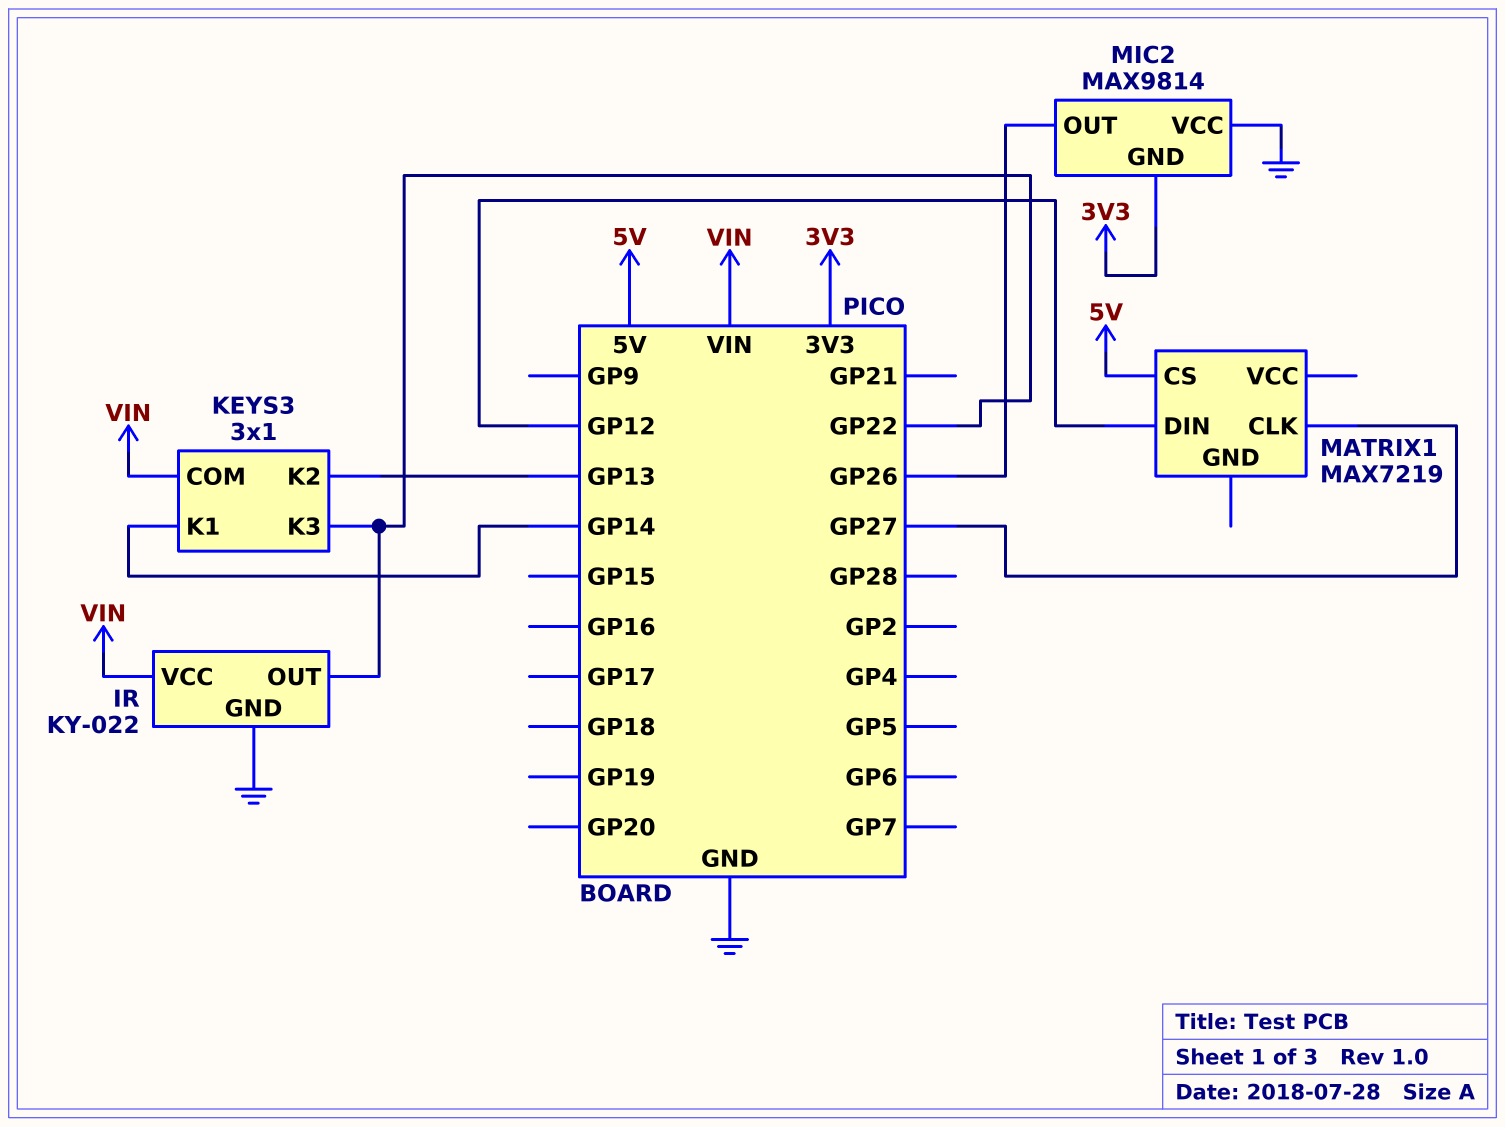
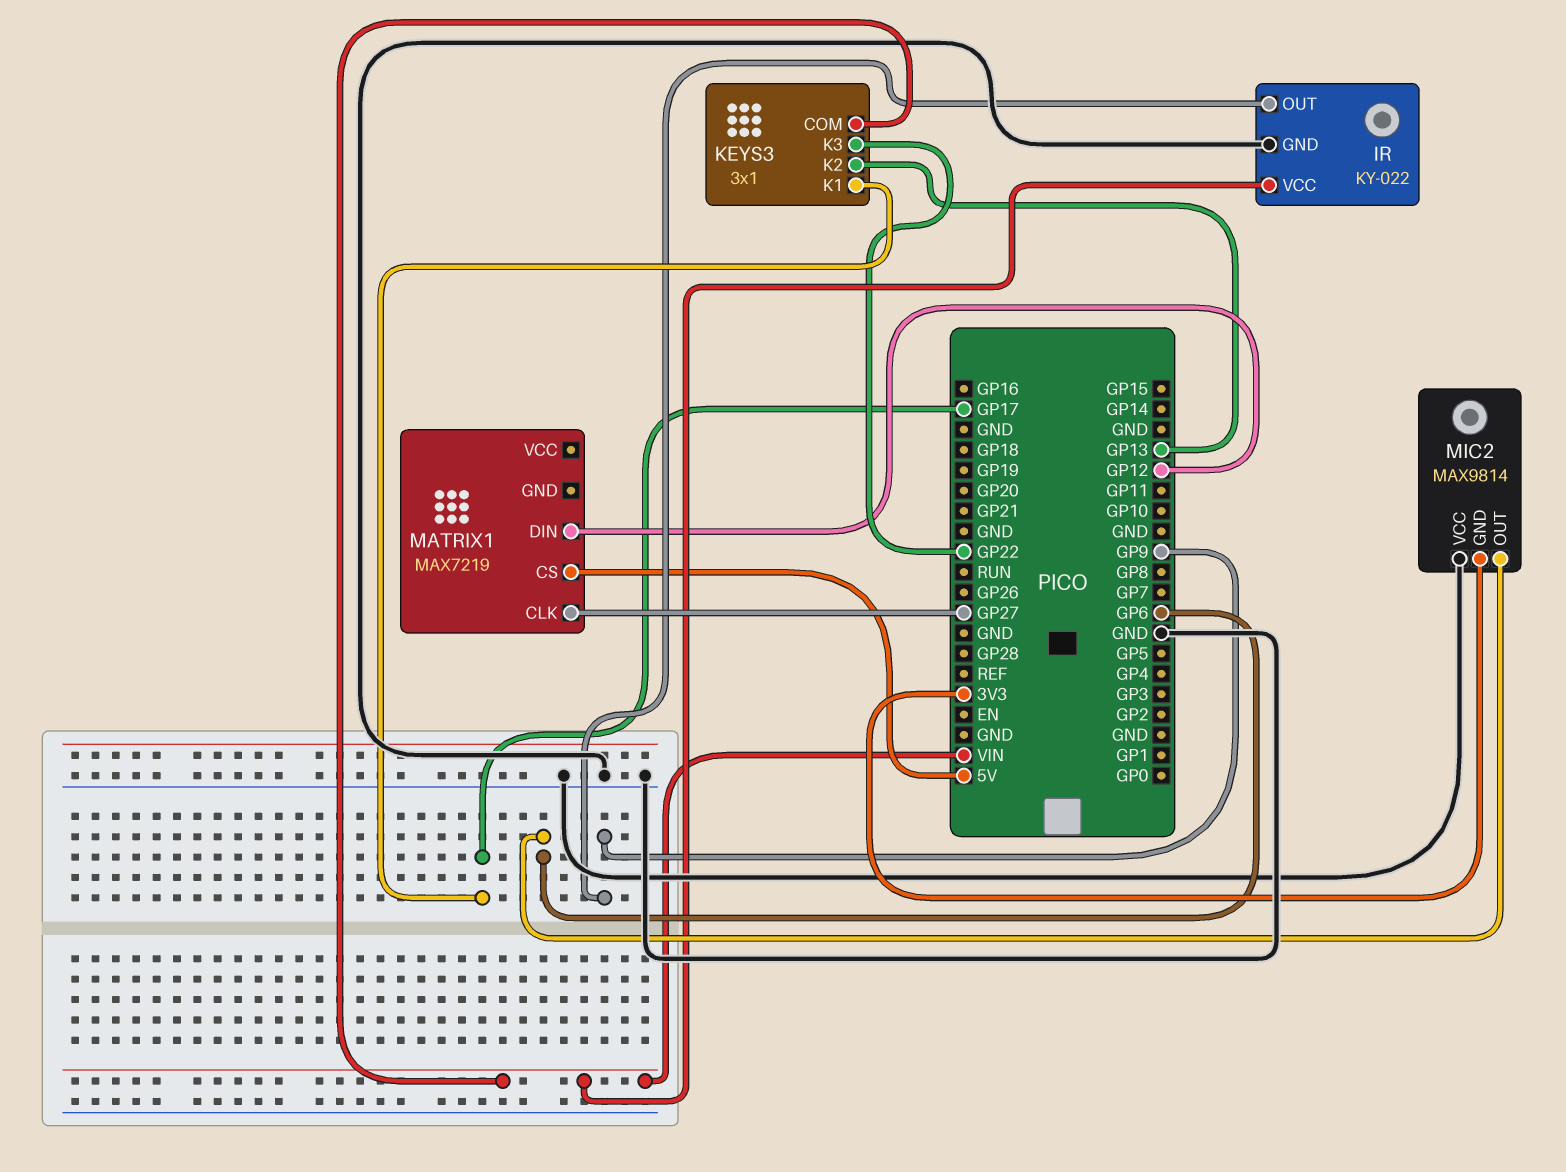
IR pin OUT: GP22 -> GP9
KEYS3 pin K1: GP14 -> GP17
MIC2 pin OUT: GP26 -> GP6

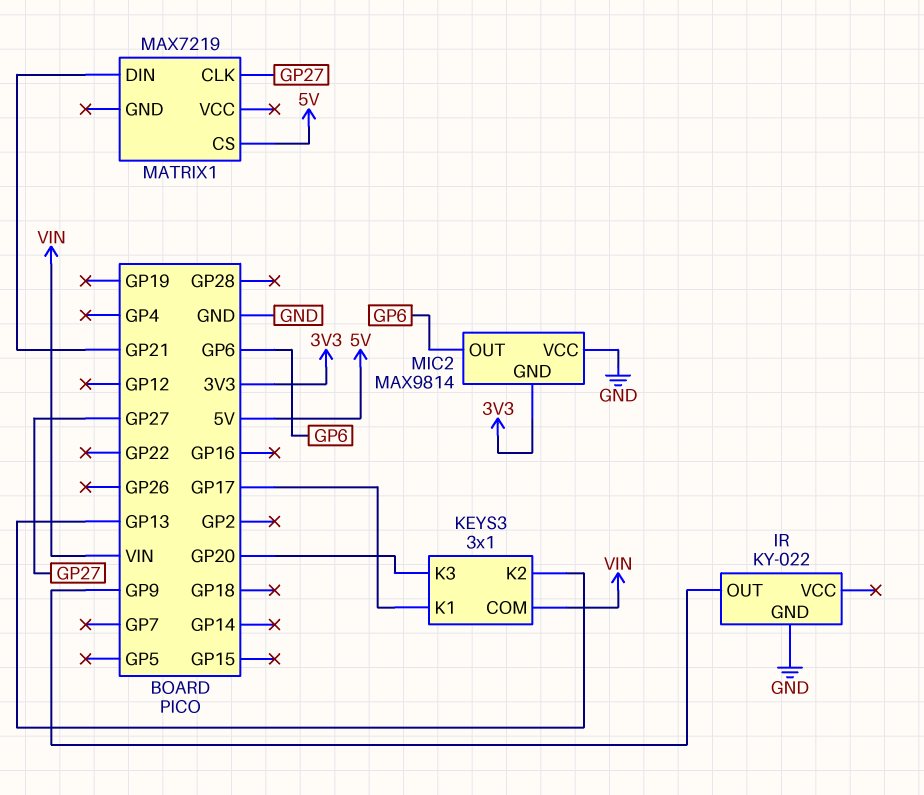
IR pin VCC: VIN -> none
KEYS3 pin K3: GP22 -> GP20
MATRIX1 pin DIN: GP12 -> GP21

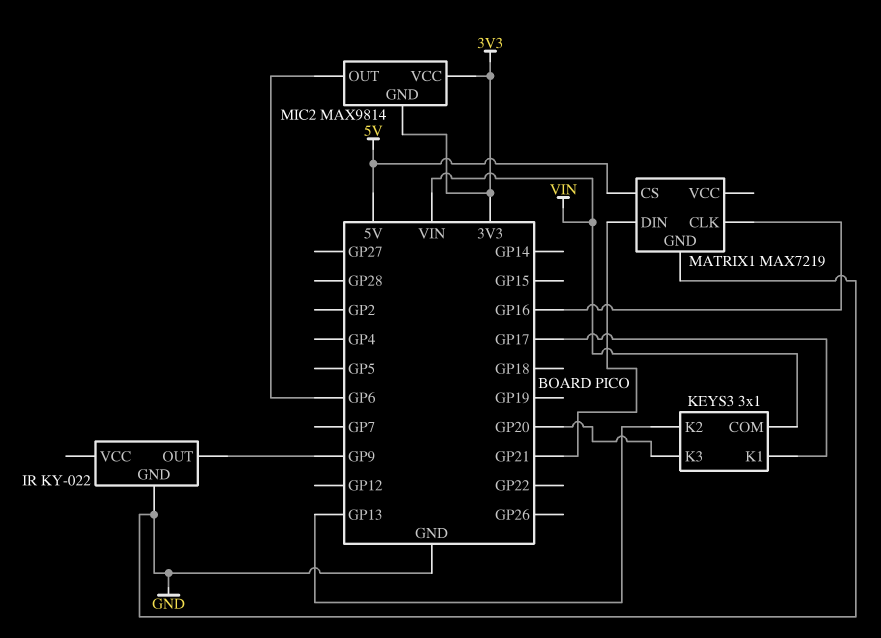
MATRIX1 pin CLK: GP27 -> GP16
MATRIX1 pin GND: none -> GND
MIC2 pin VCC: GND -> 3V3

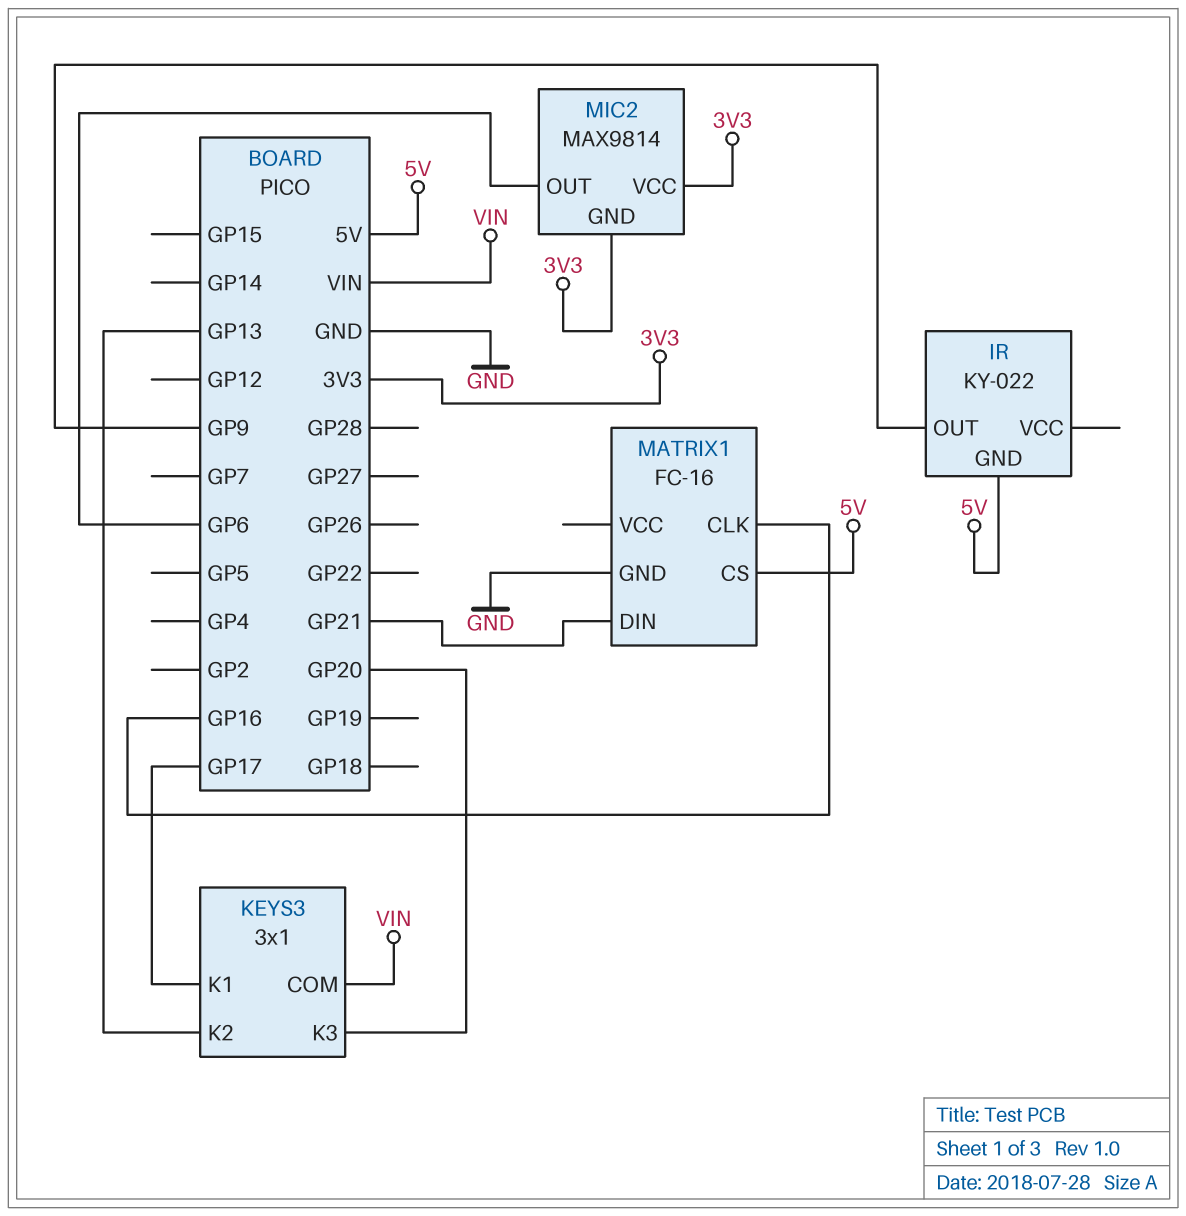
IR pin GND: GND -> 5V
MATRIX1: MAX7219 -> FC-16

